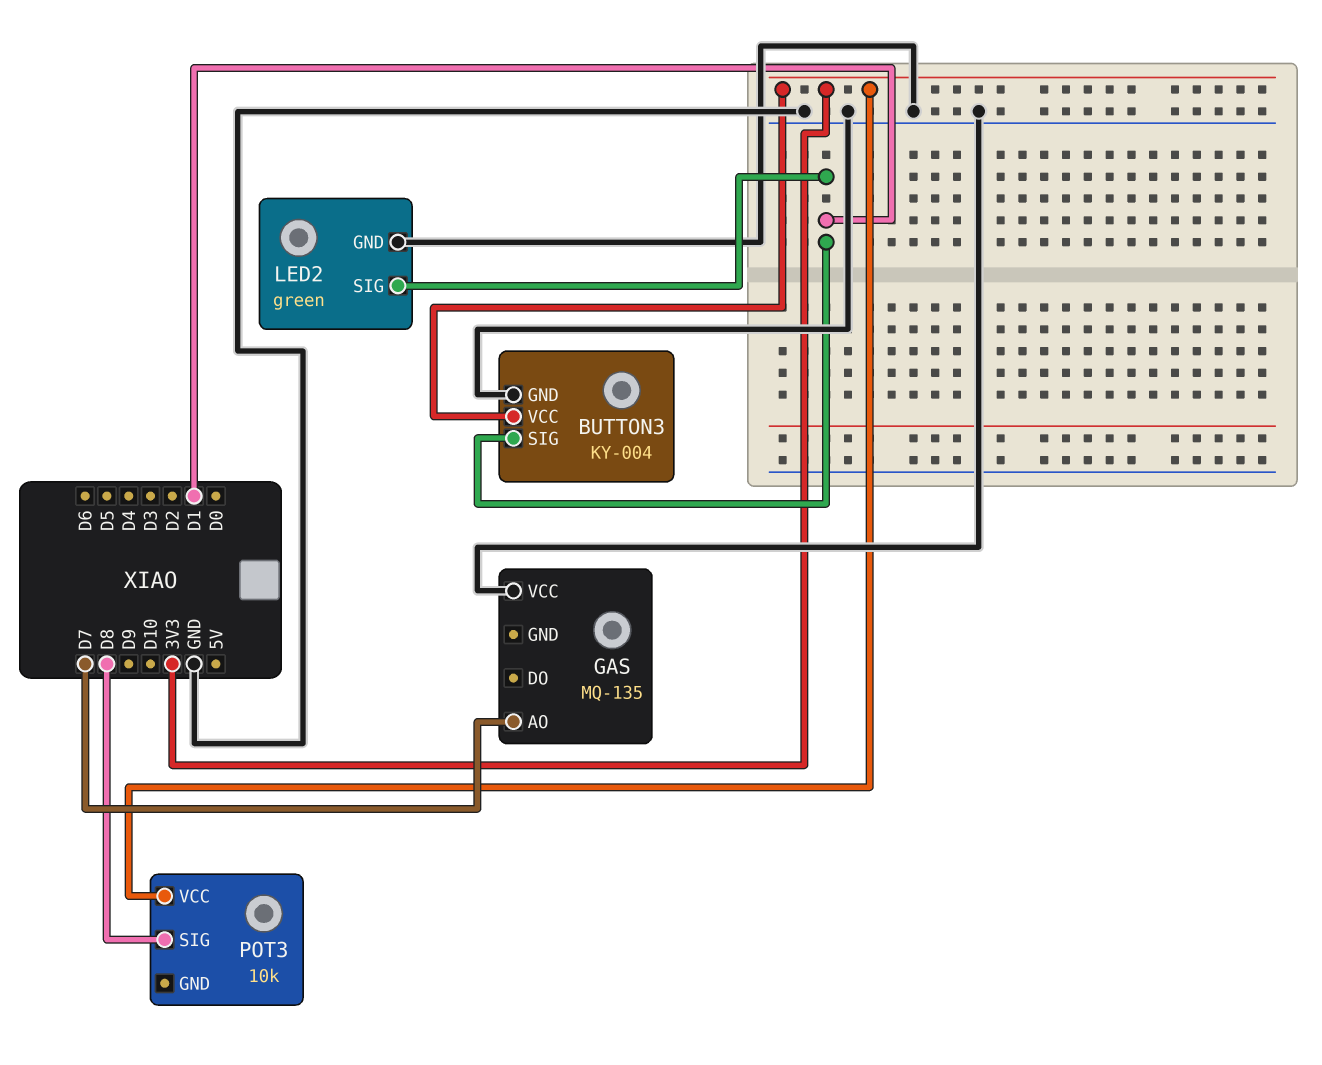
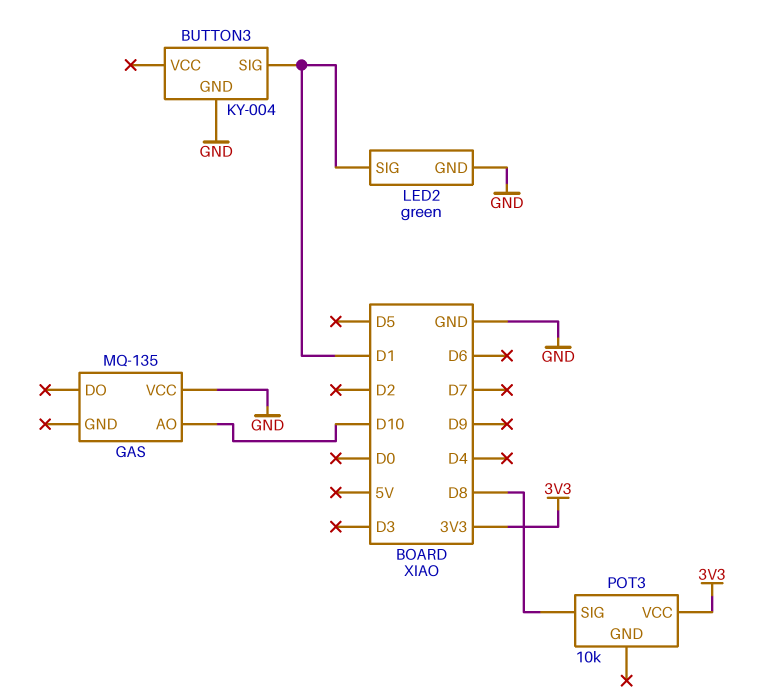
BUTTON3 pin VCC: 3V3 -> none
GAS pin AO: D7 -> D10

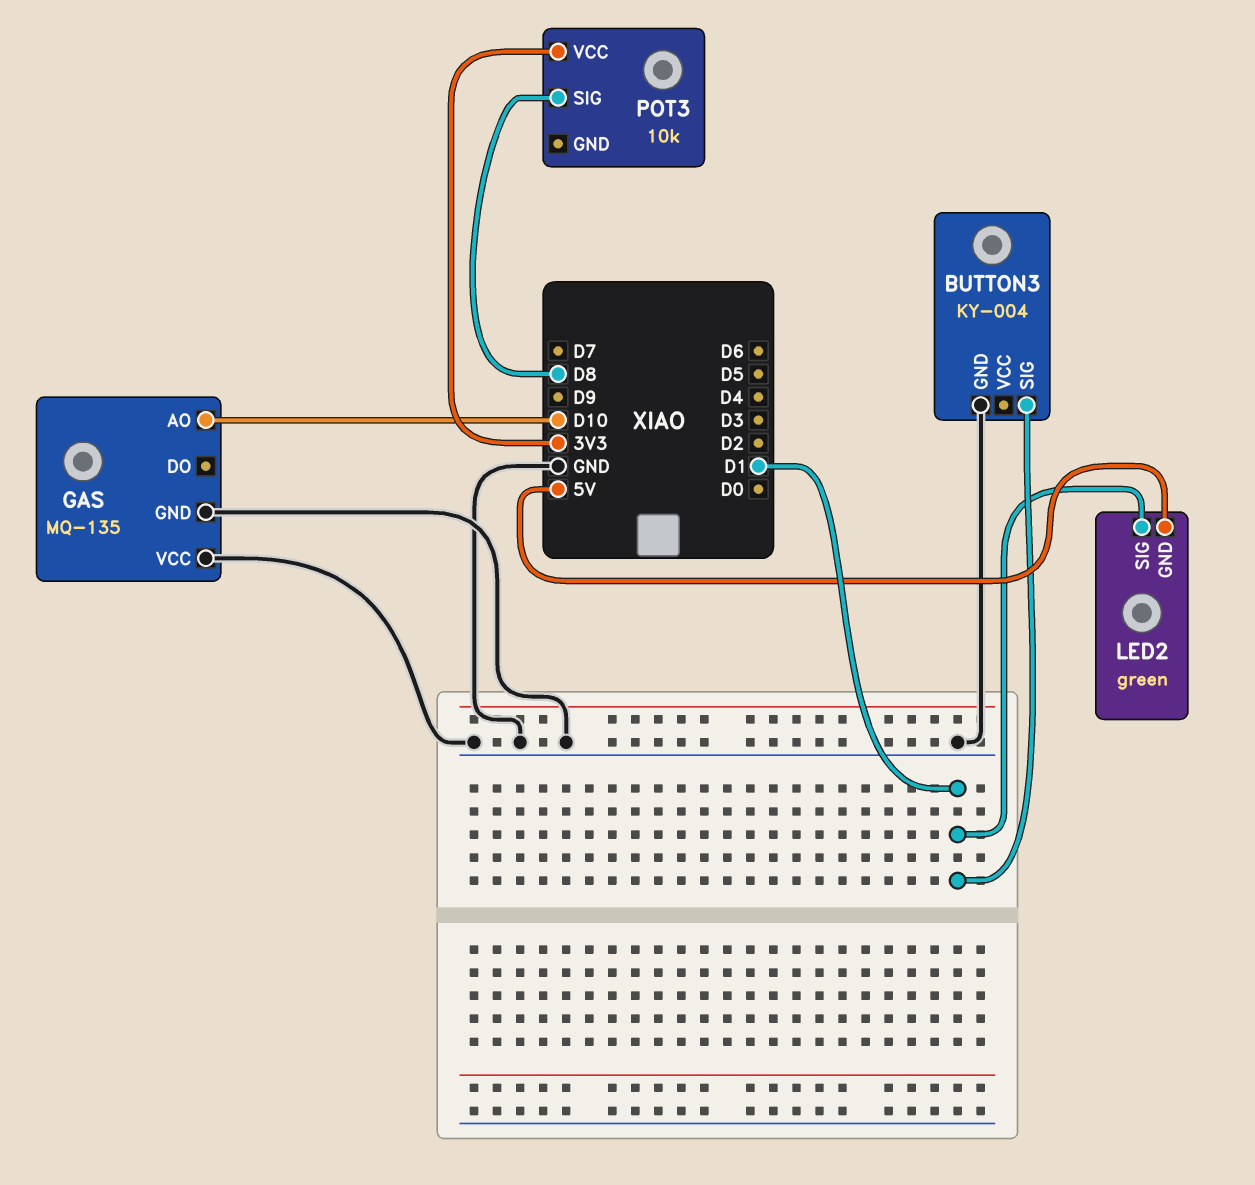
GAS pin GND: none -> GND
LED2 pin GND: GND -> 5V

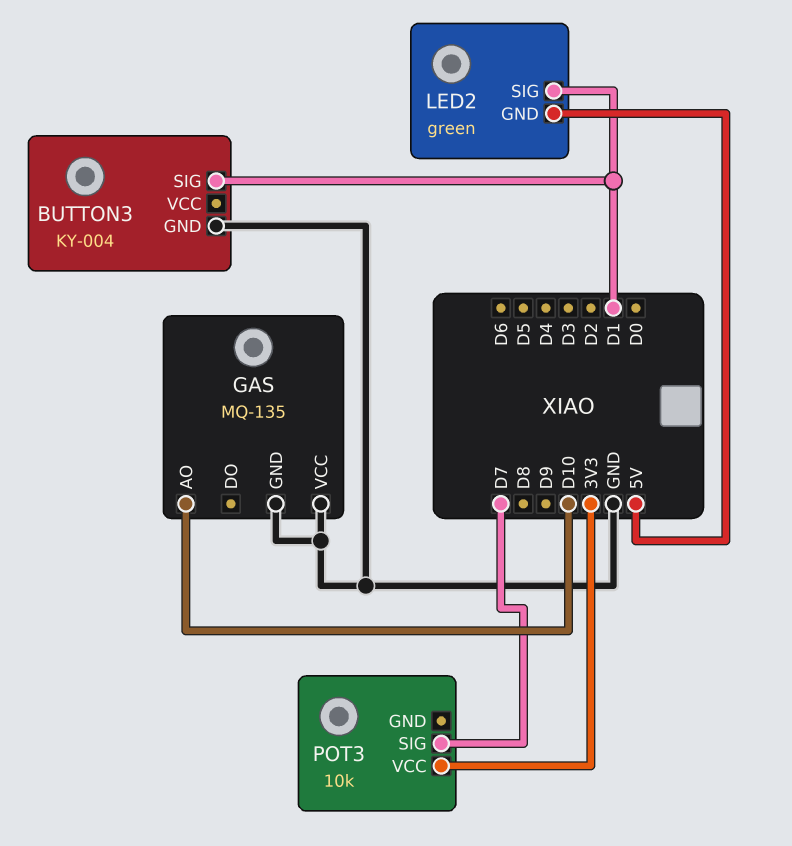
POT3 pin SIG: D8 -> D7

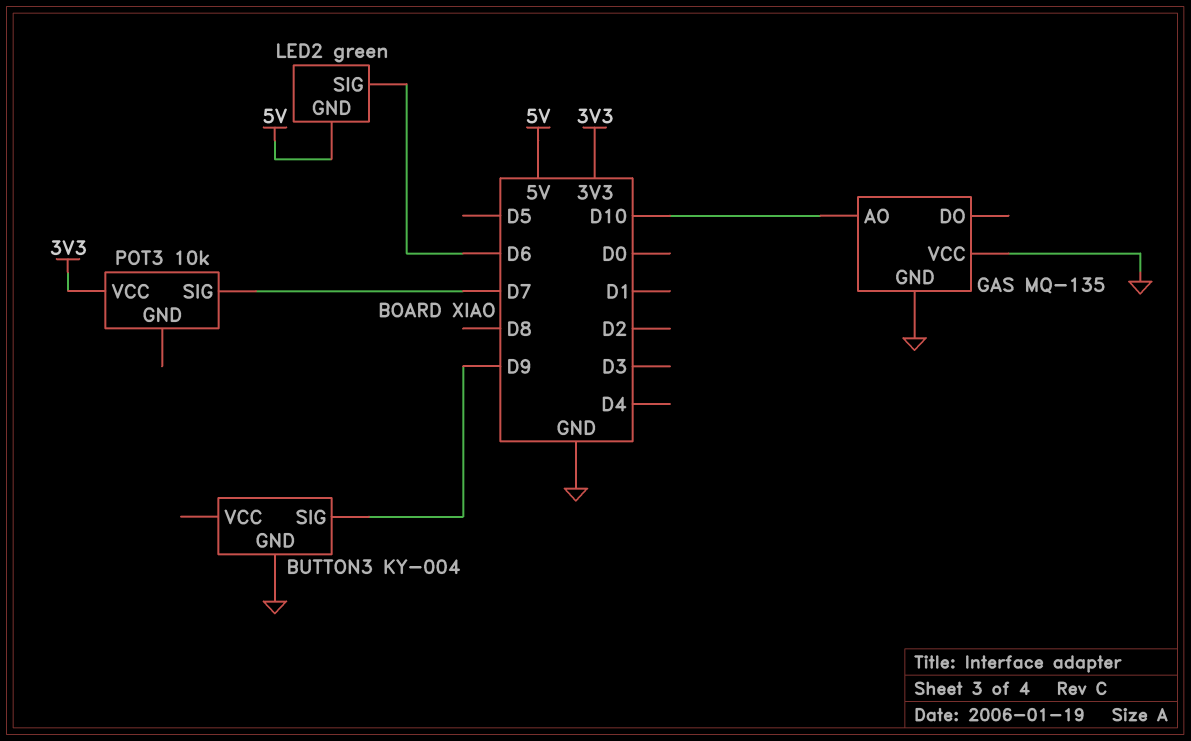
BUTTON3 pin SIG: D1 -> D9
LED2 pin SIG: D1 -> D6

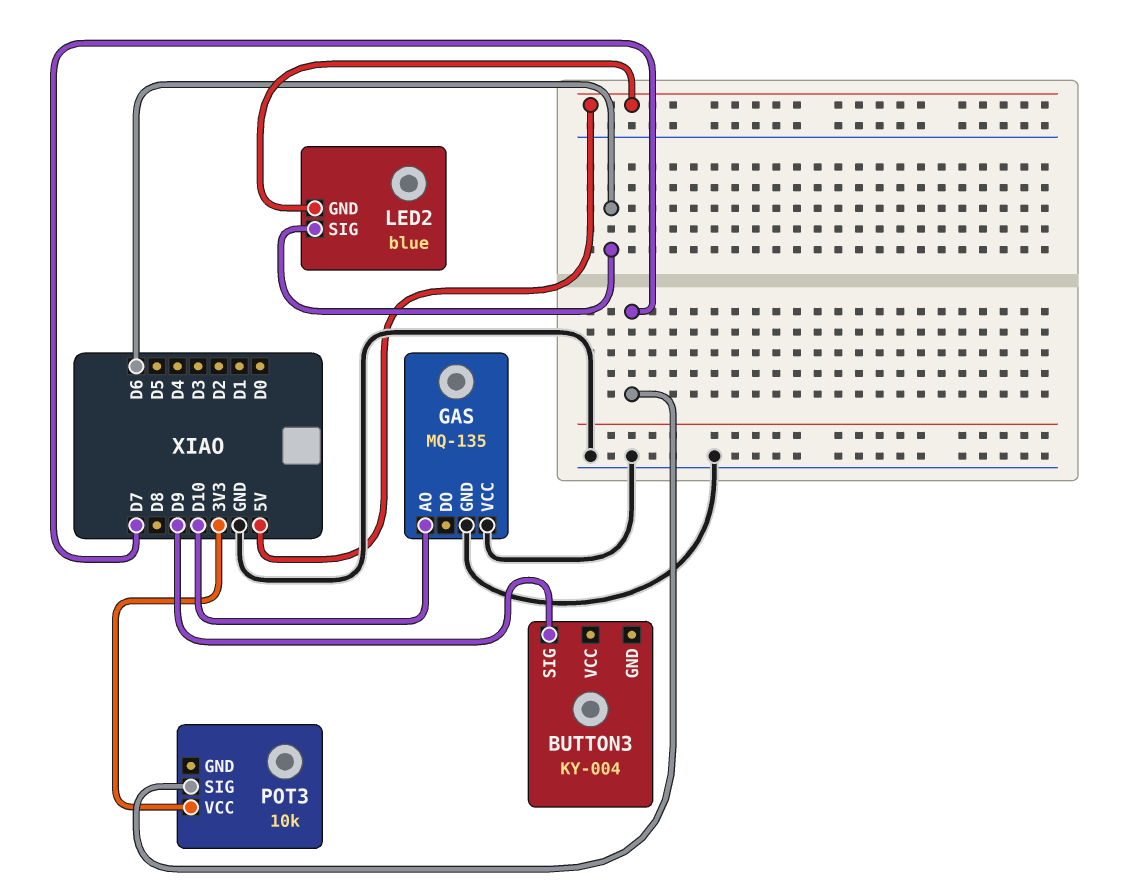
BUTTON3 pin GND: GND -> none
LED2: green -> blue

